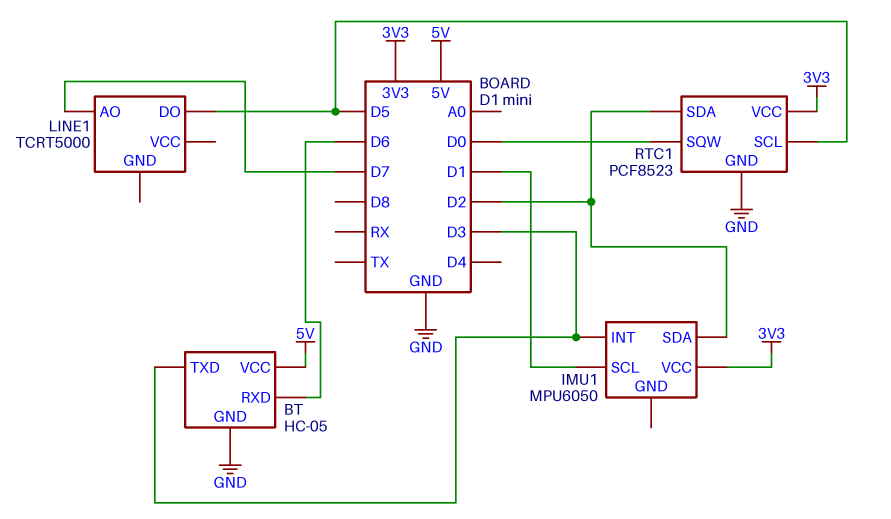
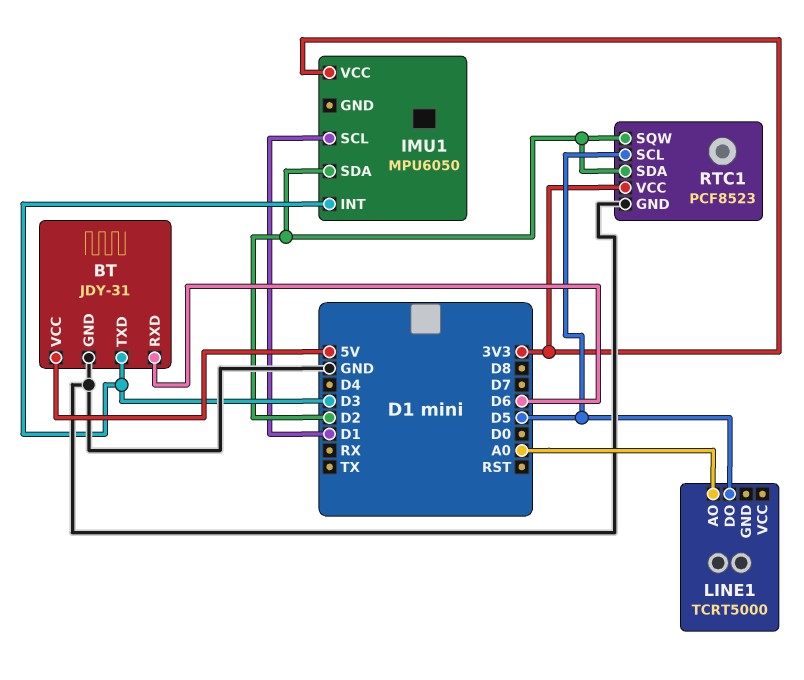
BT: HC-05 -> JDY-31
LINE1 pin AO: D7 -> A0
RTC1 pin SQW: D0 -> D2

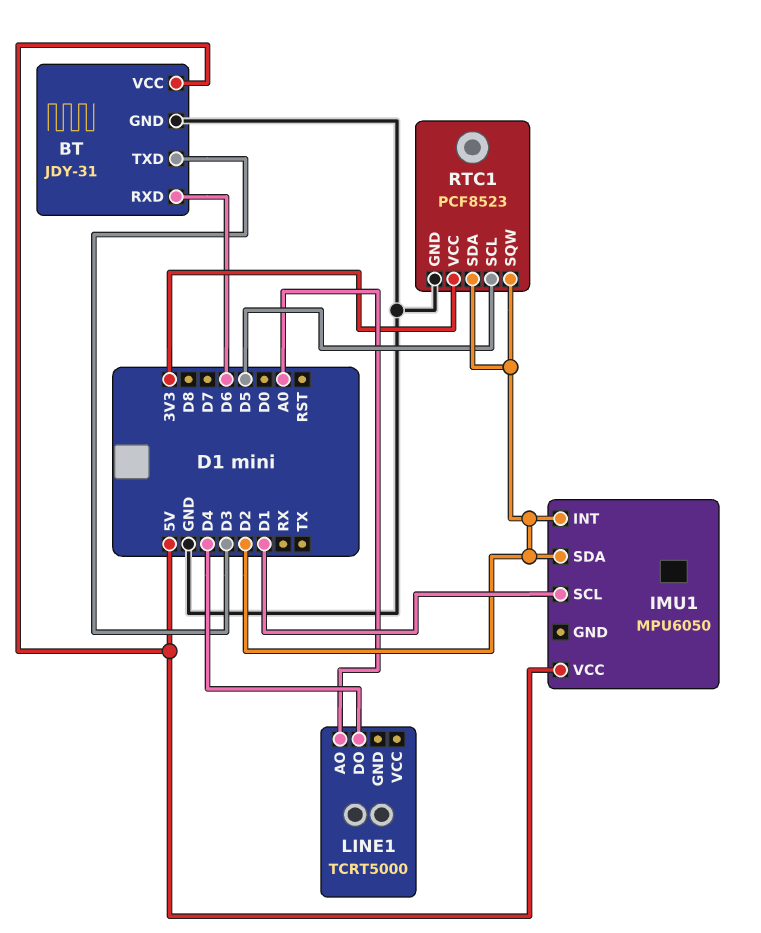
IMU1 pin INT: D3 -> D2
IMU1 pin VCC: 3V3 -> 5V
LINE1 pin DO: D5 -> D4

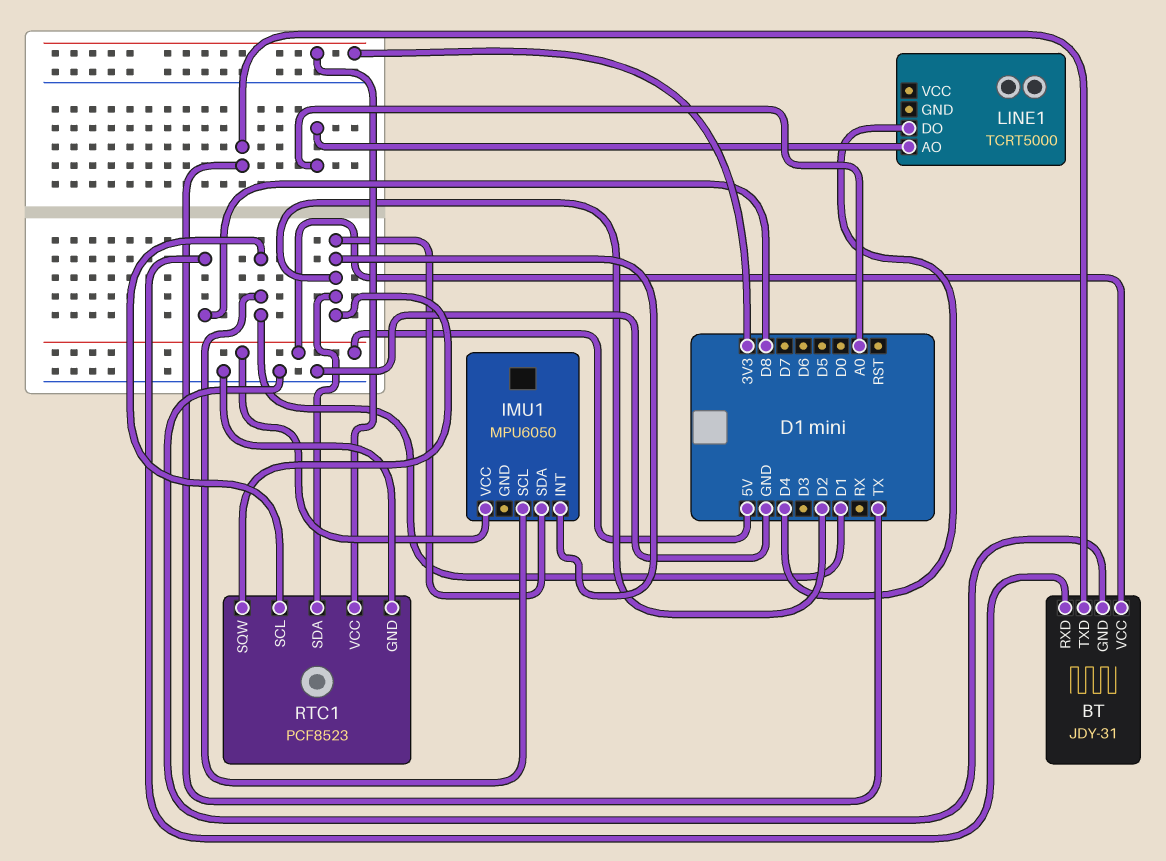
BT pin RXD: D6 -> D8
BT pin TXD: D3 -> TX
RTC1 pin SCL: D5 -> D1

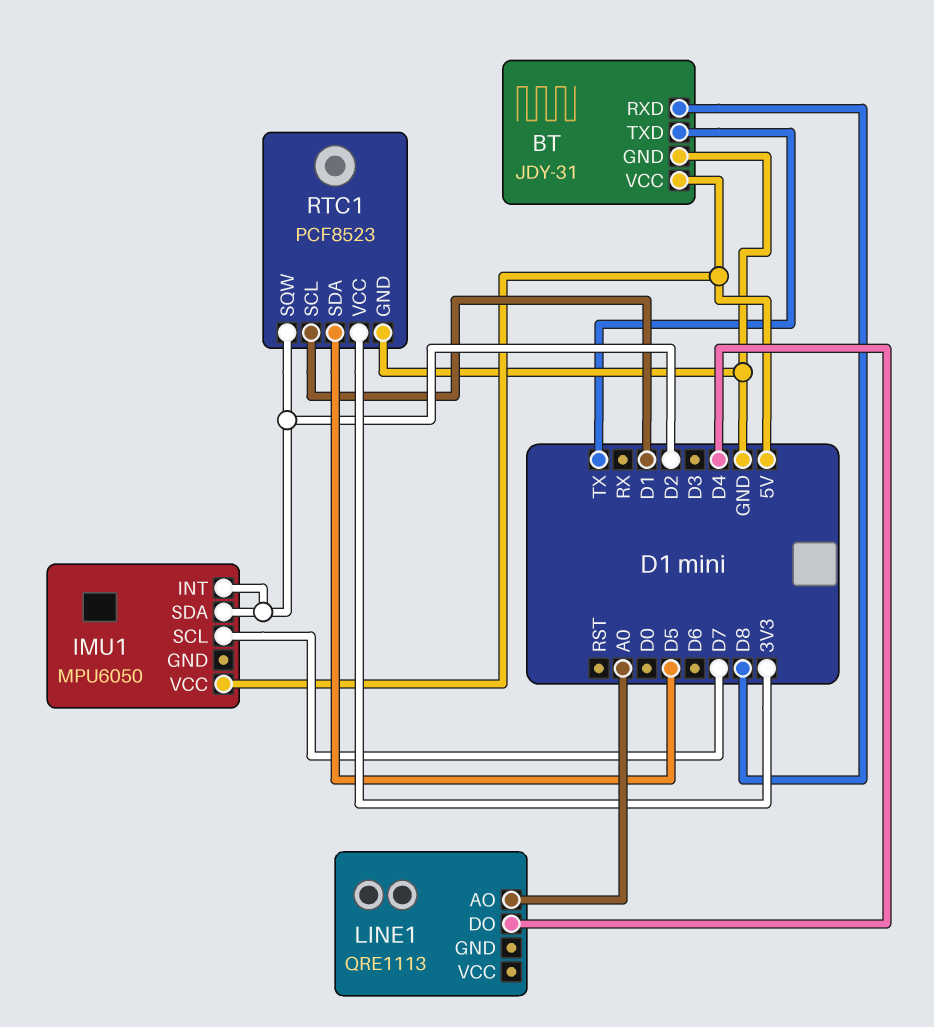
IMU1 pin SCL: D1 -> D7
LINE1: TCRT5000 -> QRE1113
RTC1 pin SDA: D2 -> D5

